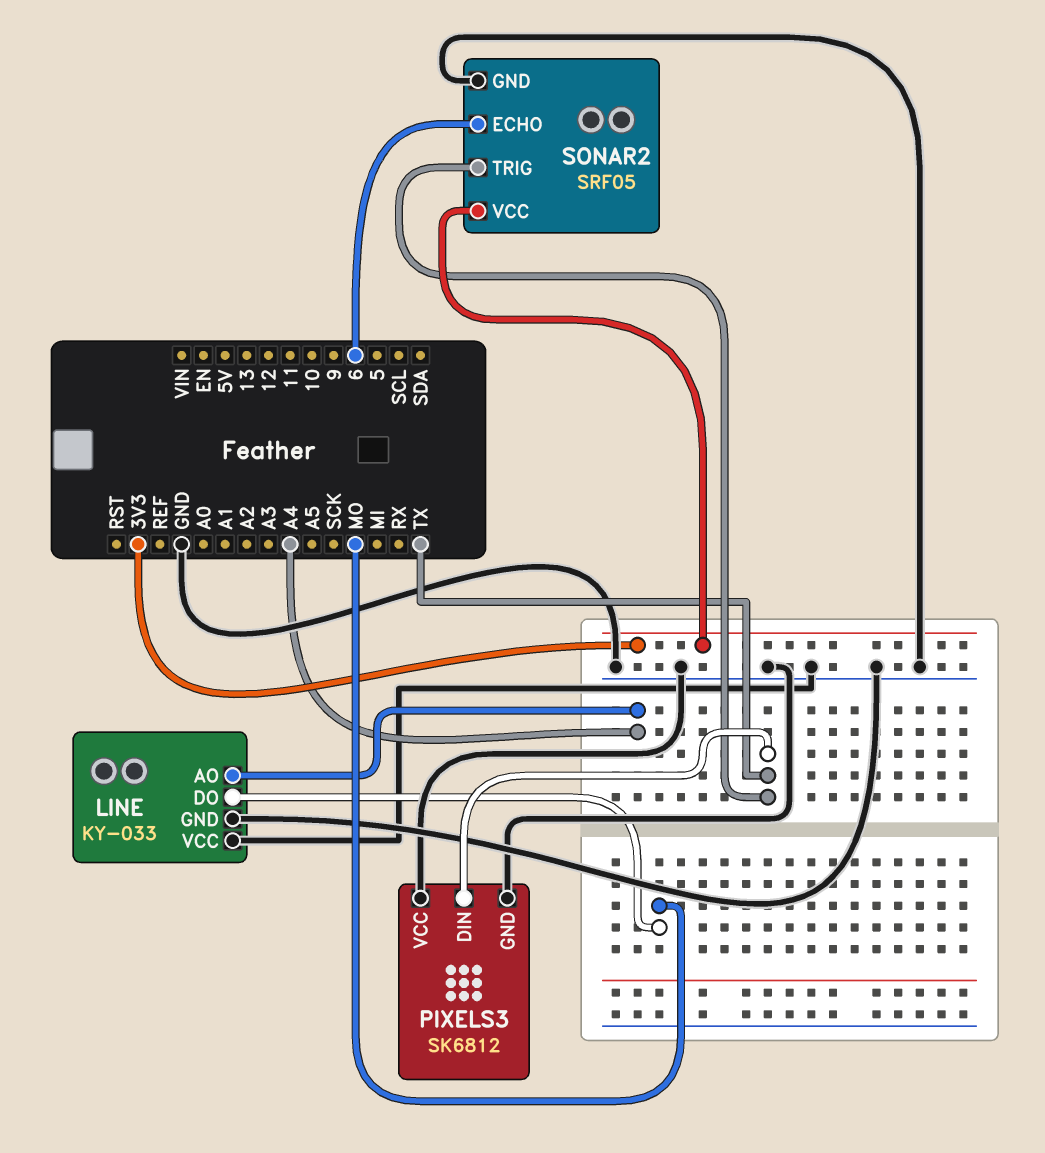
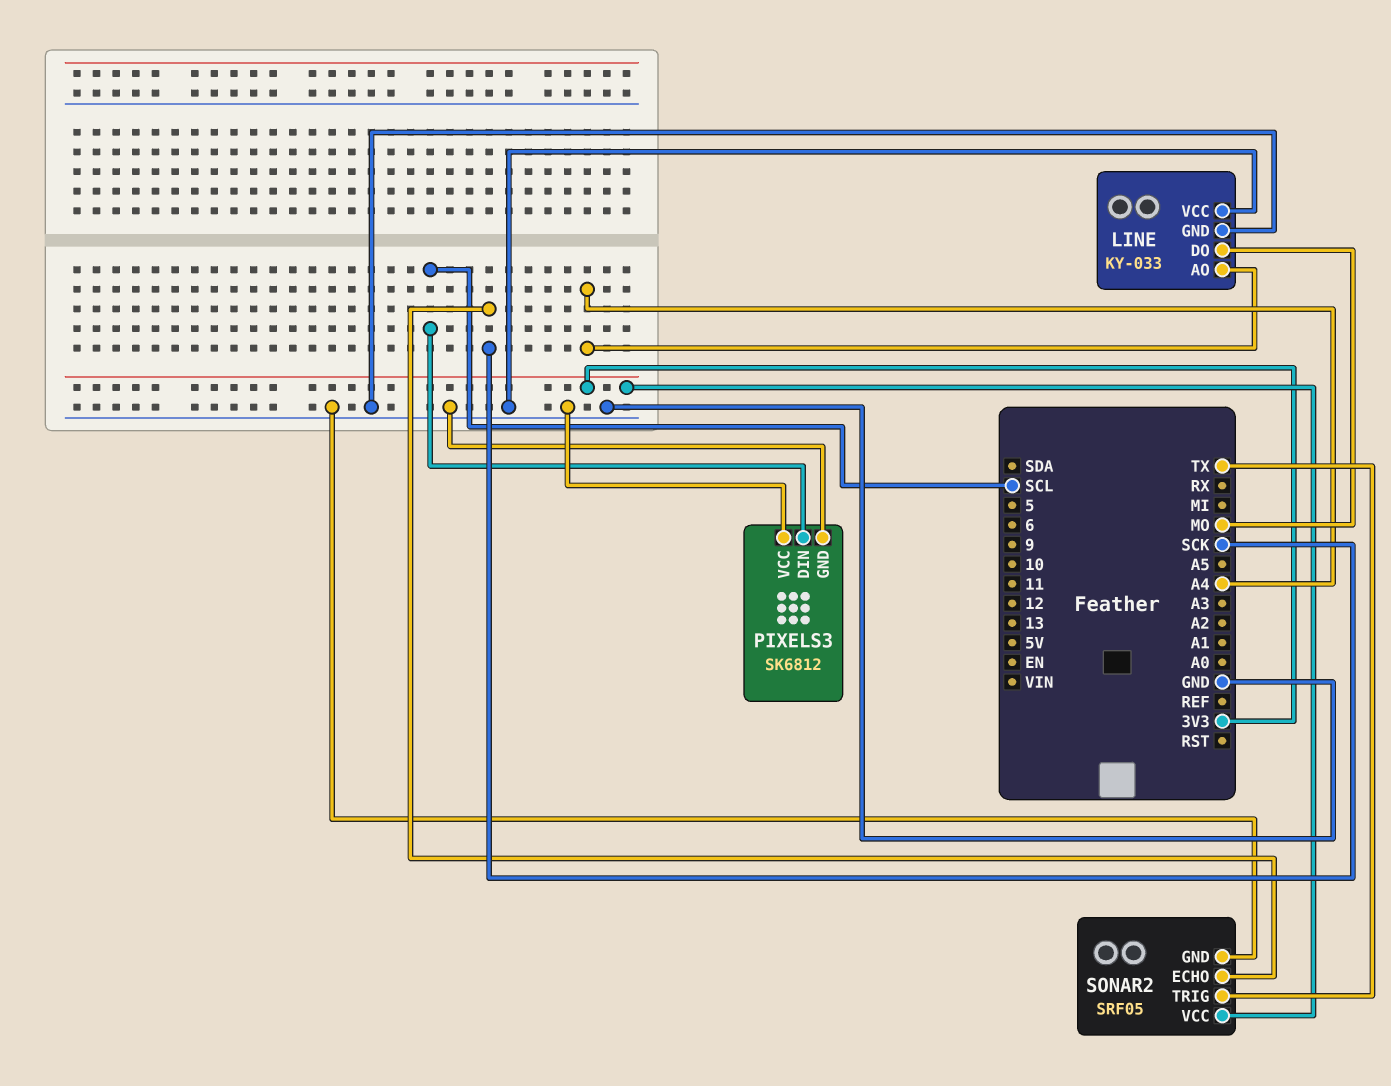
PIXELS3 pin DIN: TX -> SCL
SONAR2 pin ECHO: 6 -> SCK

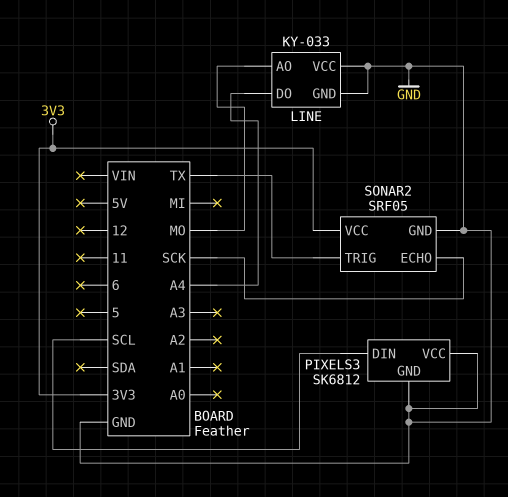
LINE pin AO: A4 -> MO
LINE pin DO: MO -> A4

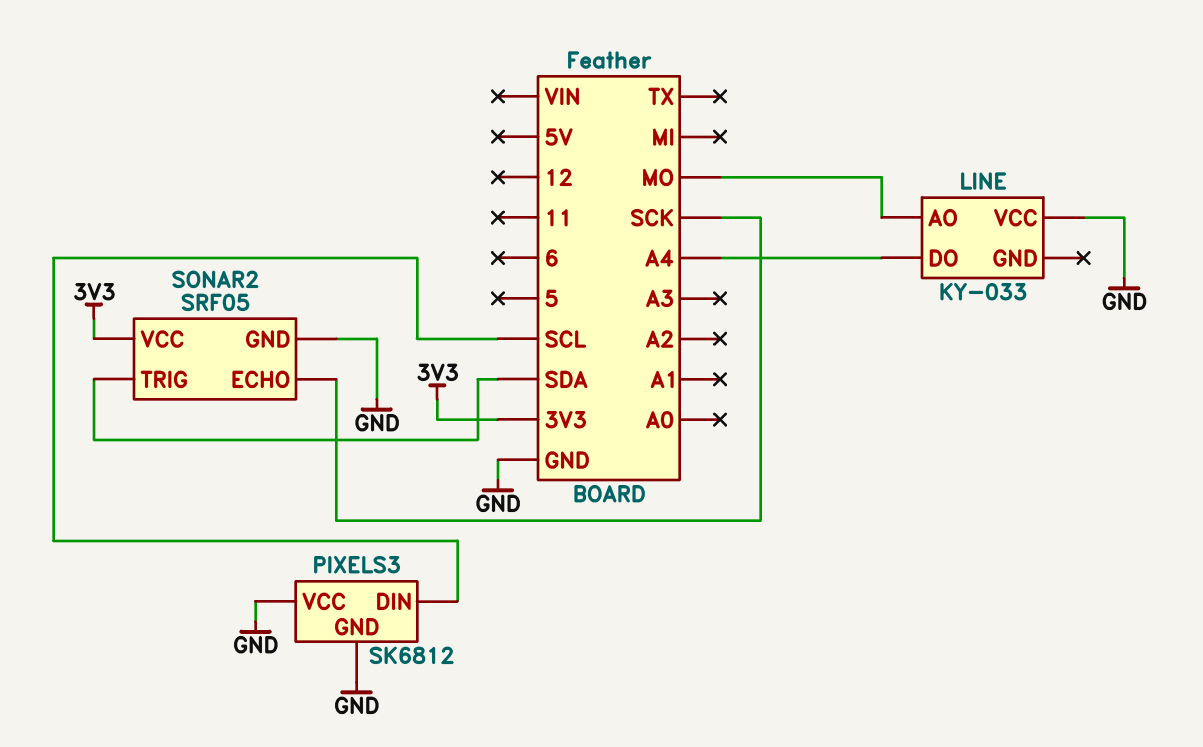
LINE pin GND: GND -> none
SONAR2 pin TRIG: TX -> SDA

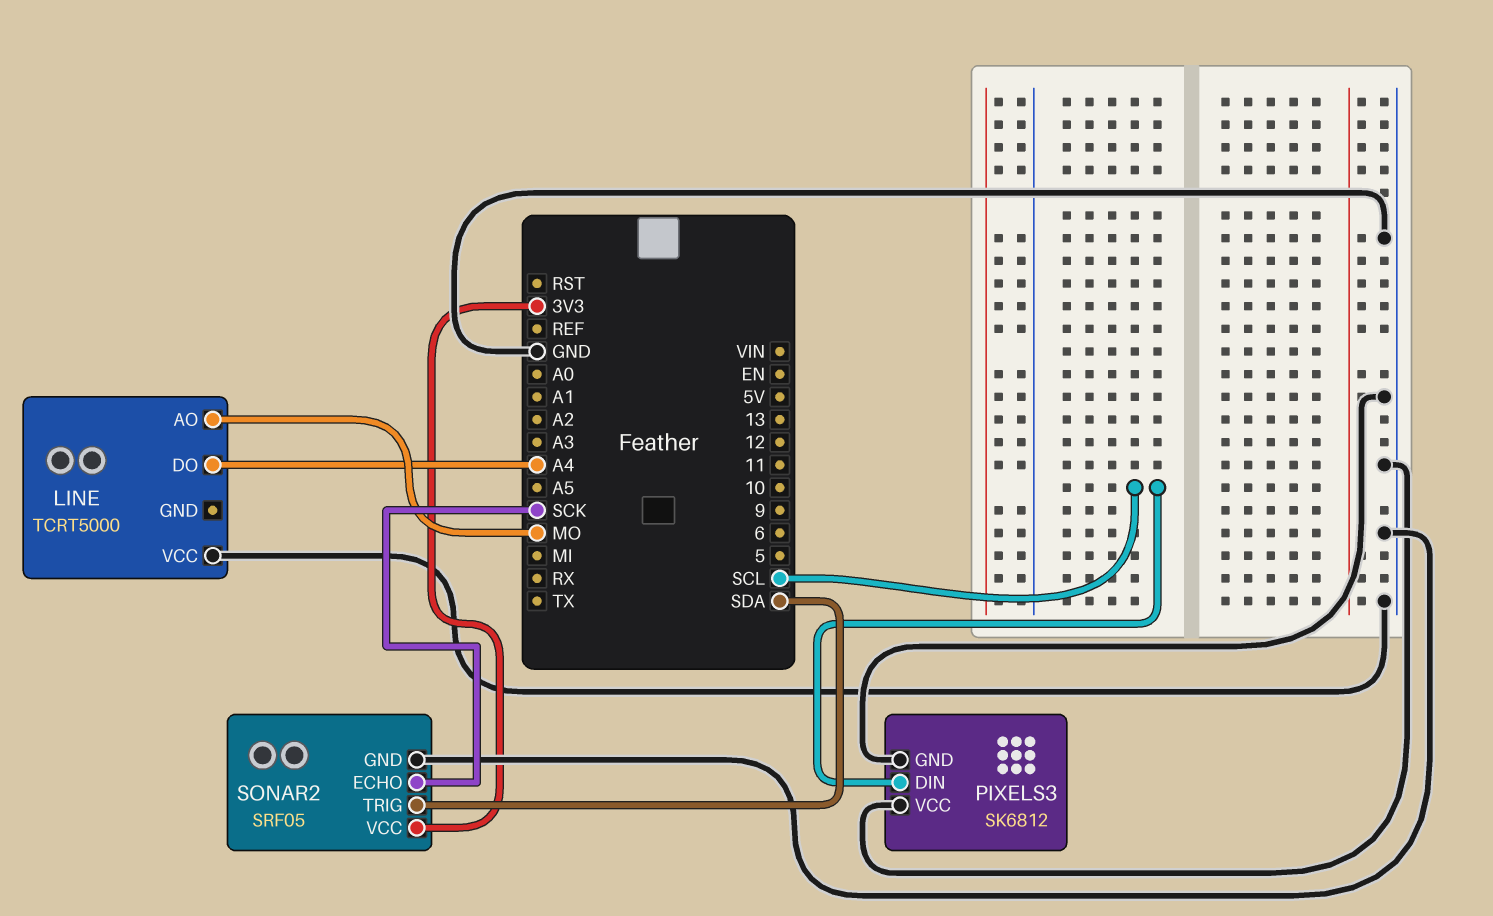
LINE: KY-033 -> TCRT5000

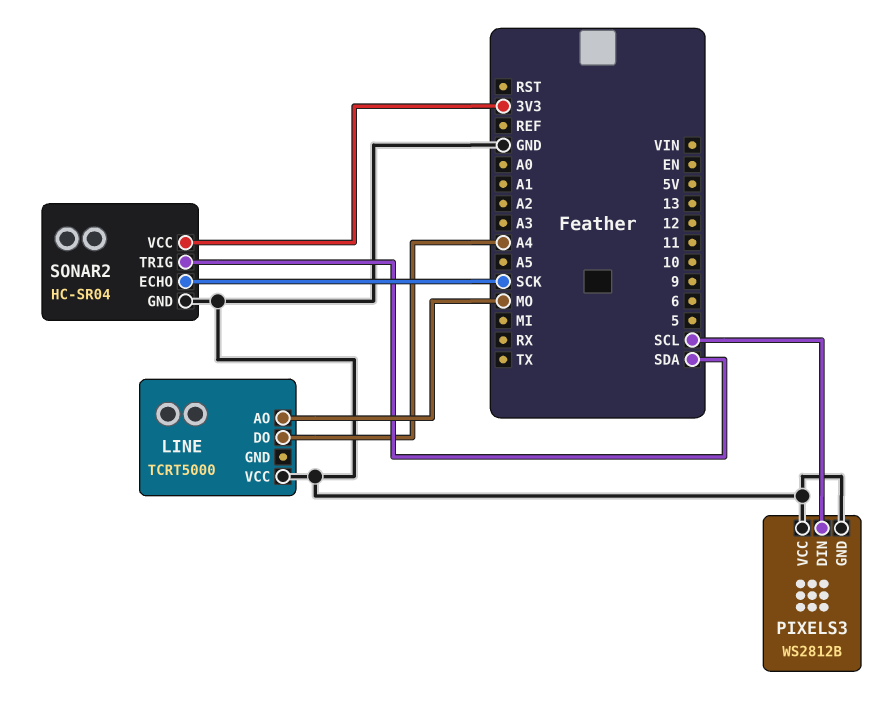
PIXELS3: SK6812 -> WS2812B
SONAR2: SRF05 -> HC-SR04

